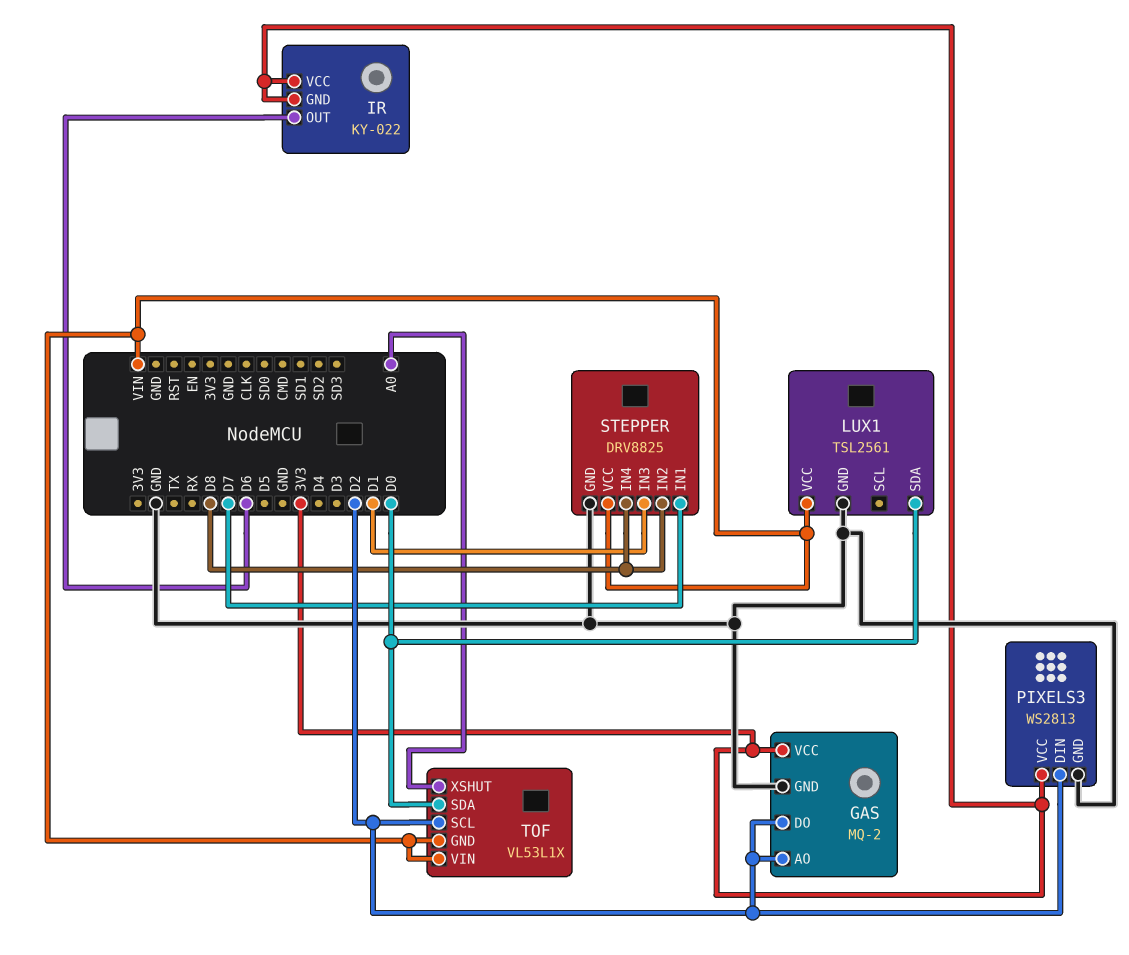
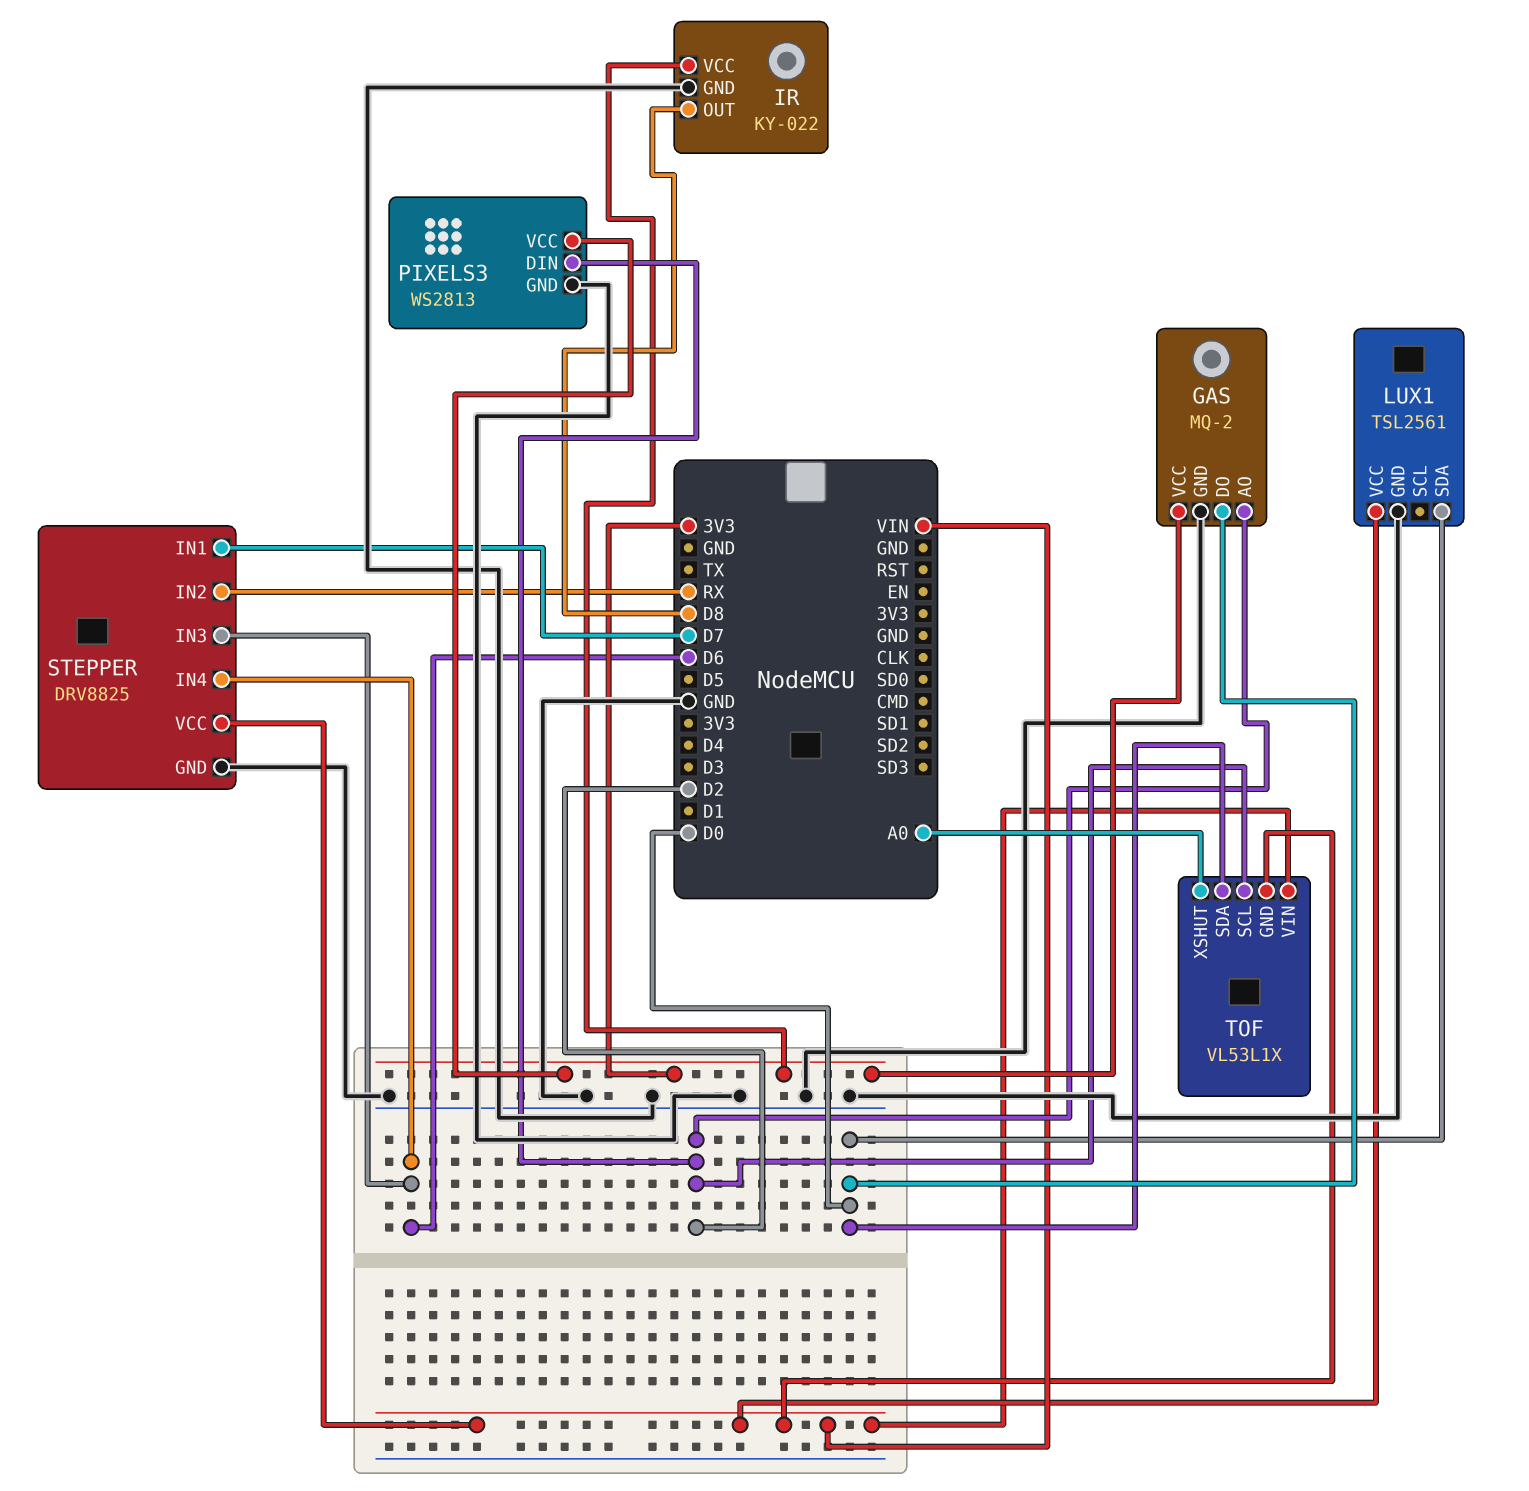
GAS pin DO: D2 -> D0
IR pin GND: 3V3 -> GND
IR pin OUT: D6 -> D8
STEPPER pin IN2: D8 -> RX
STEPPER pin IN3: D1 -> D6
STEPPER pin IN4: D8 -> D6

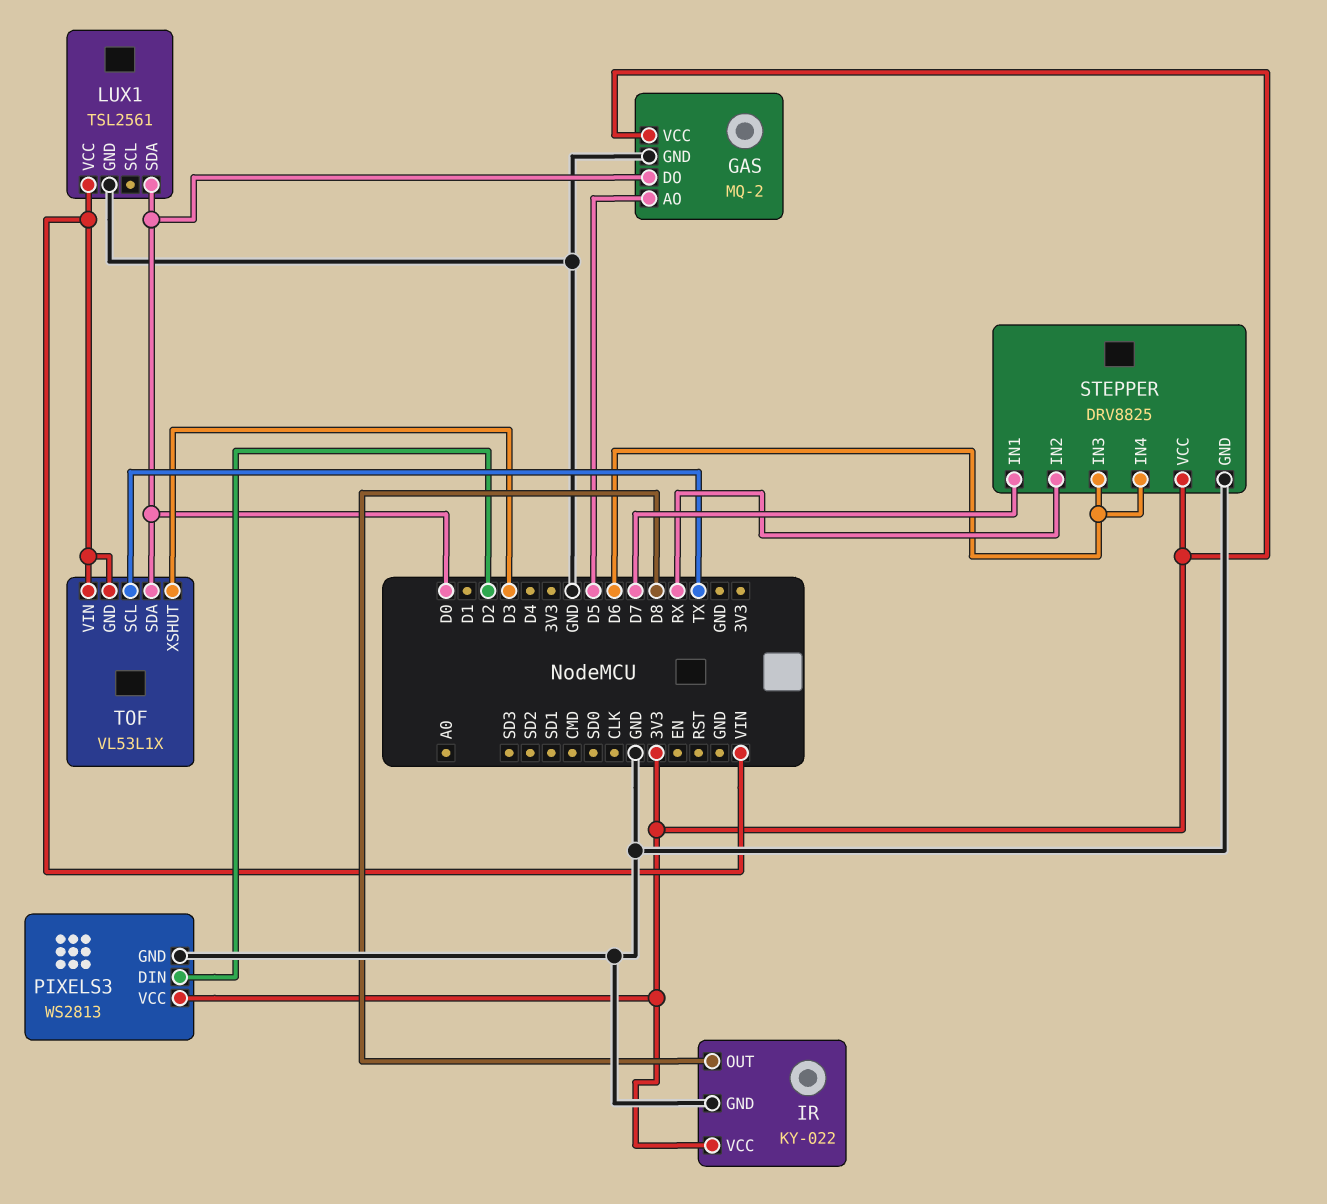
GAS pin AO: D2 -> D5
STEPPER pin VCC: VIN -> 3V3
TOF pin SCL: D2 -> TX
TOF pin XSHUT: A0 -> D3

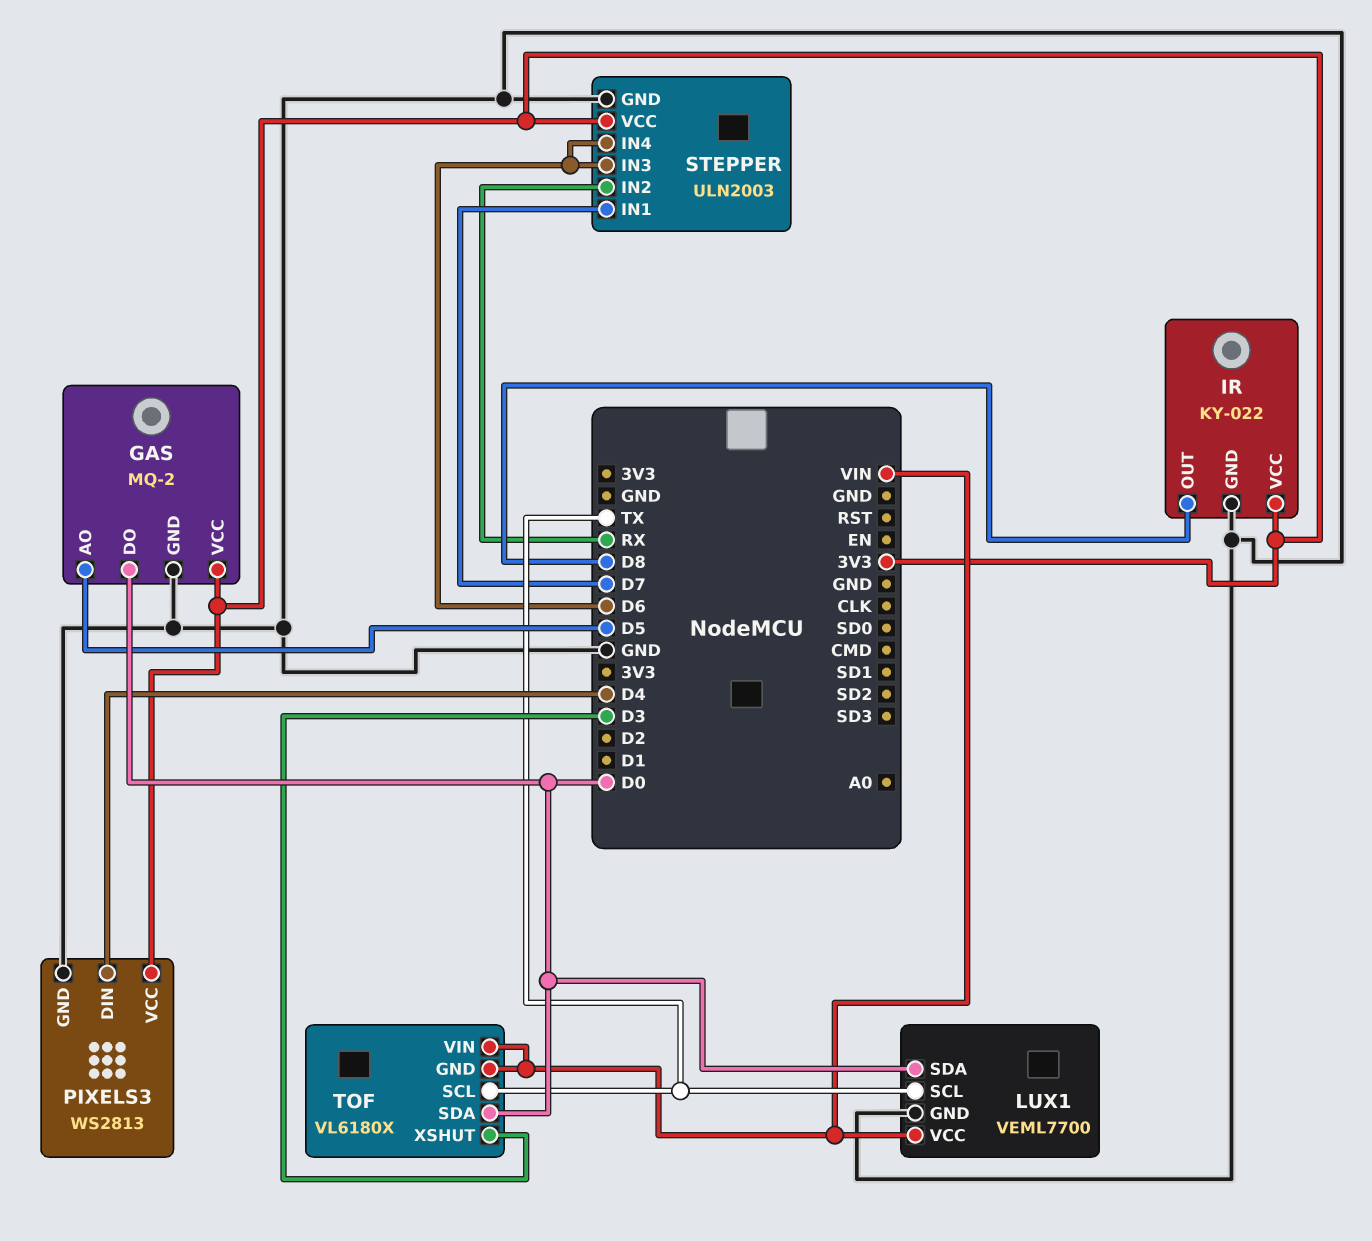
LUX1: TSL2561 -> VEML7700
LUX1 pin SCL: none -> TX
PIXELS3 pin DIN: D2 -> D4
STEPPER: DRV8825 -> ULN2003
TOF: VL53L1X -> VL6180X

